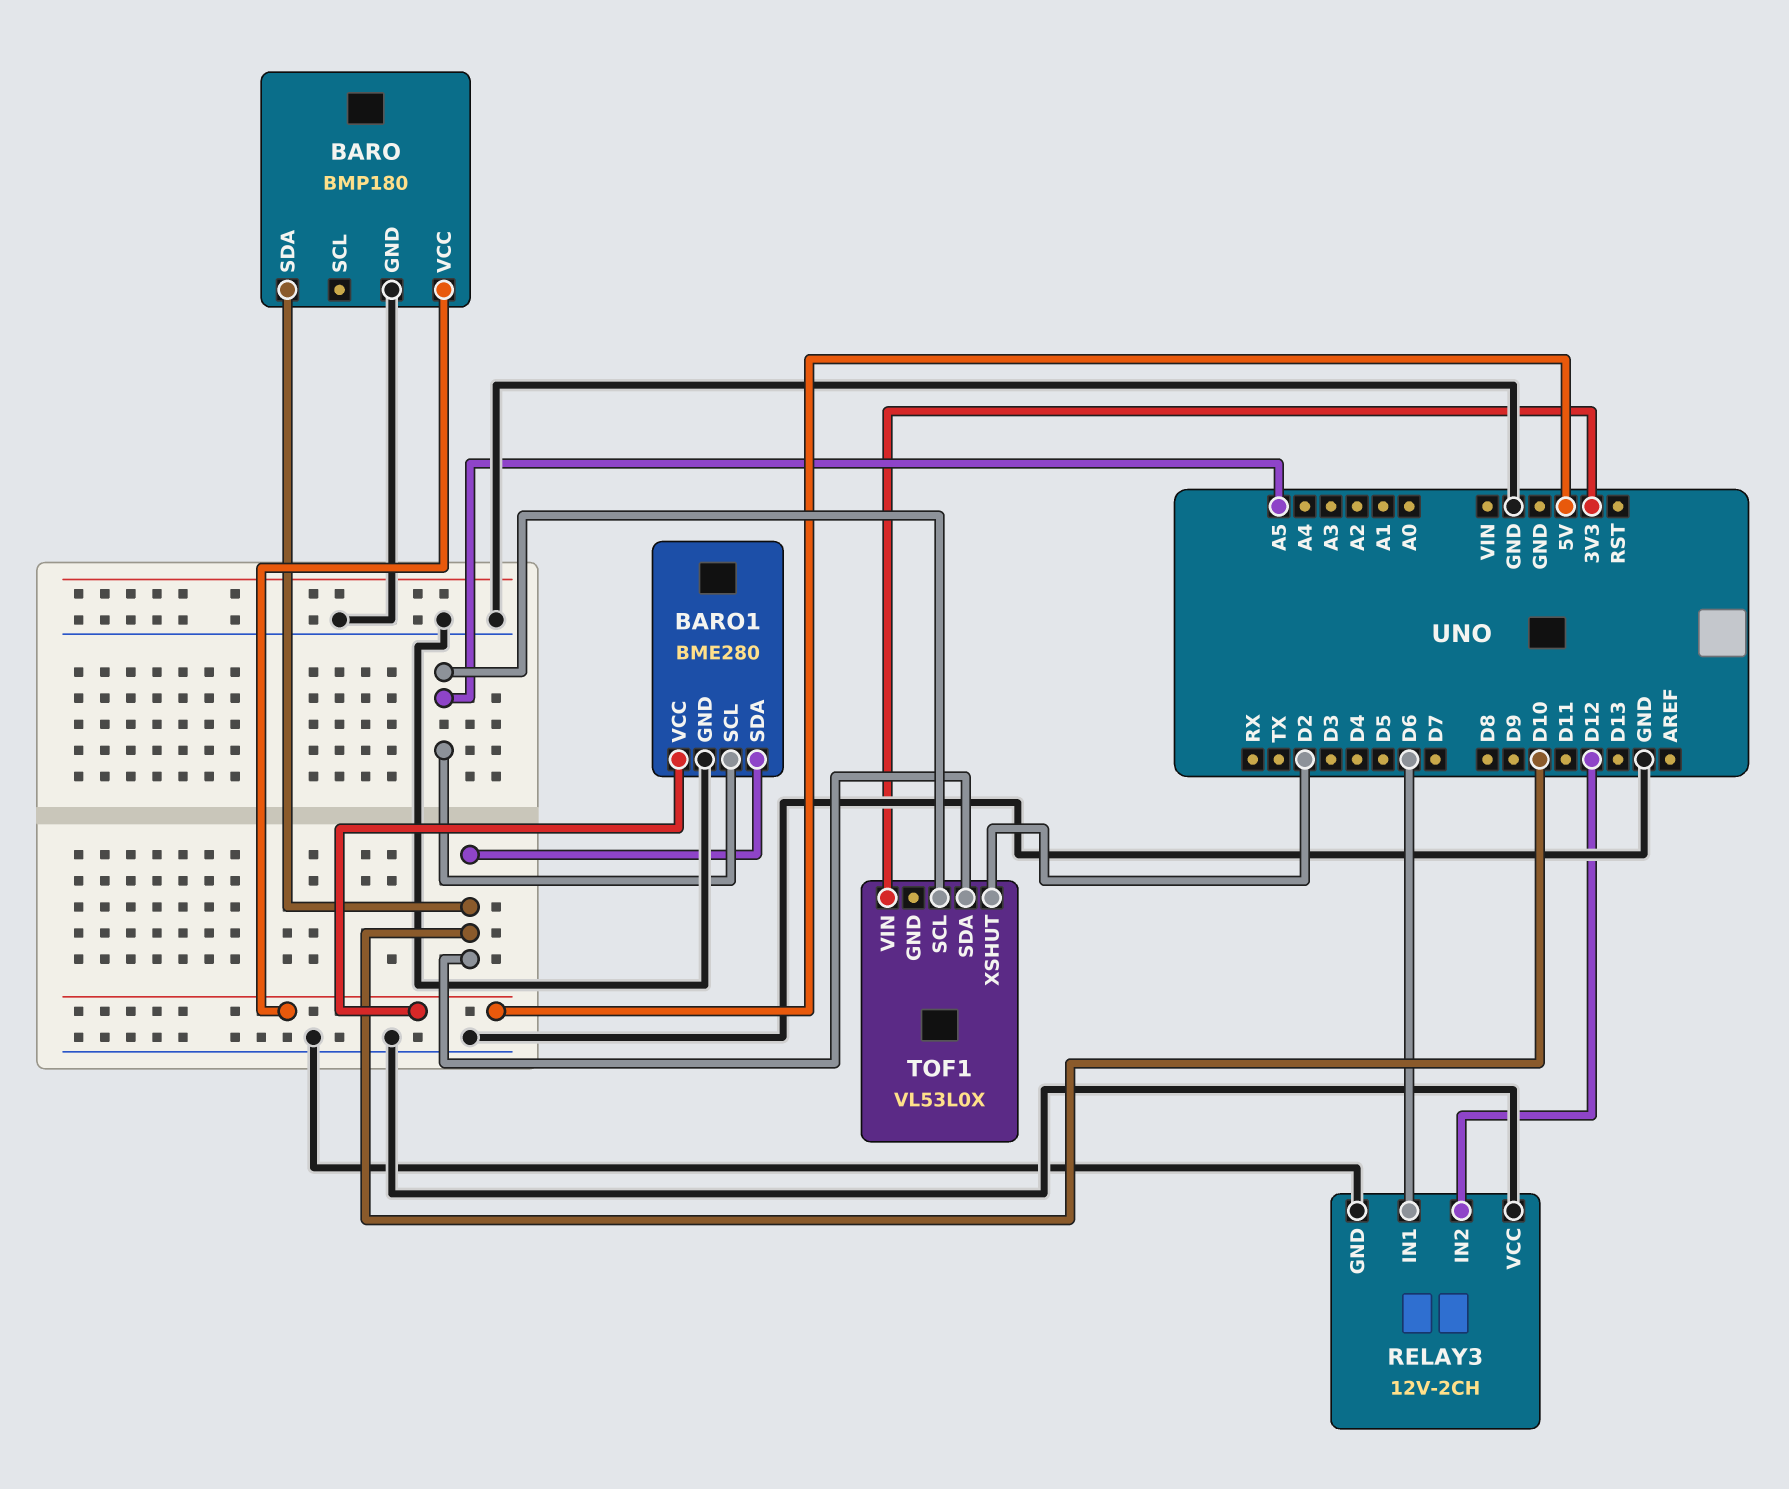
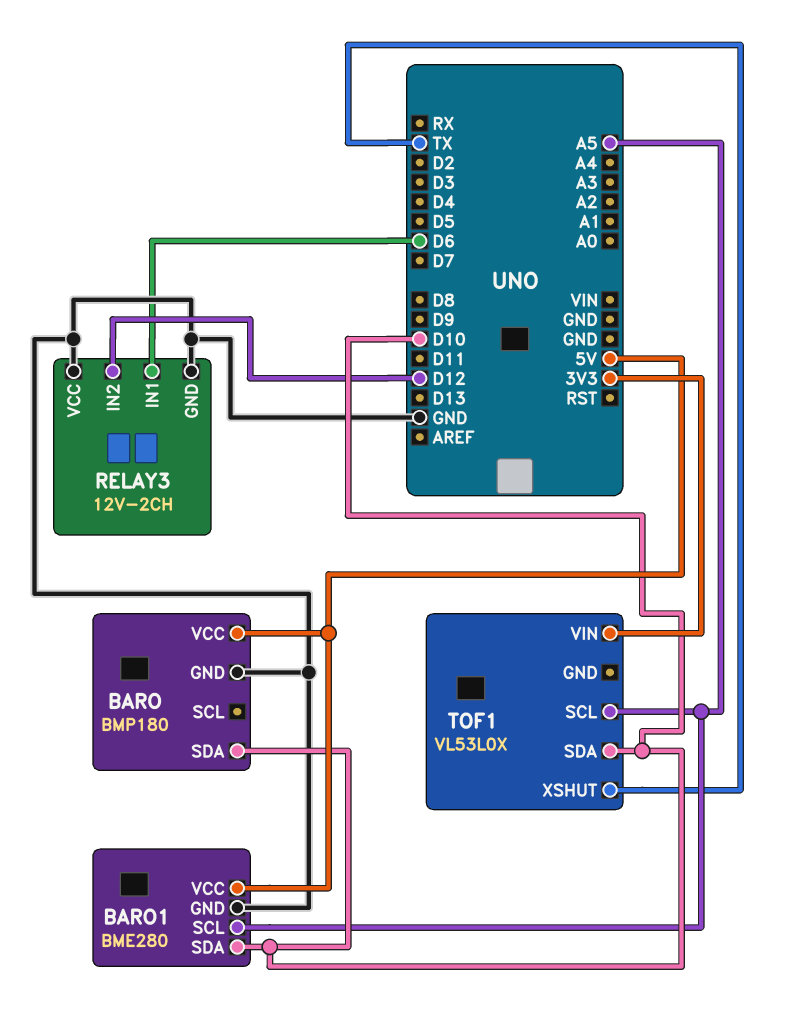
TOF1 pin XSHUT: D2 -> TX

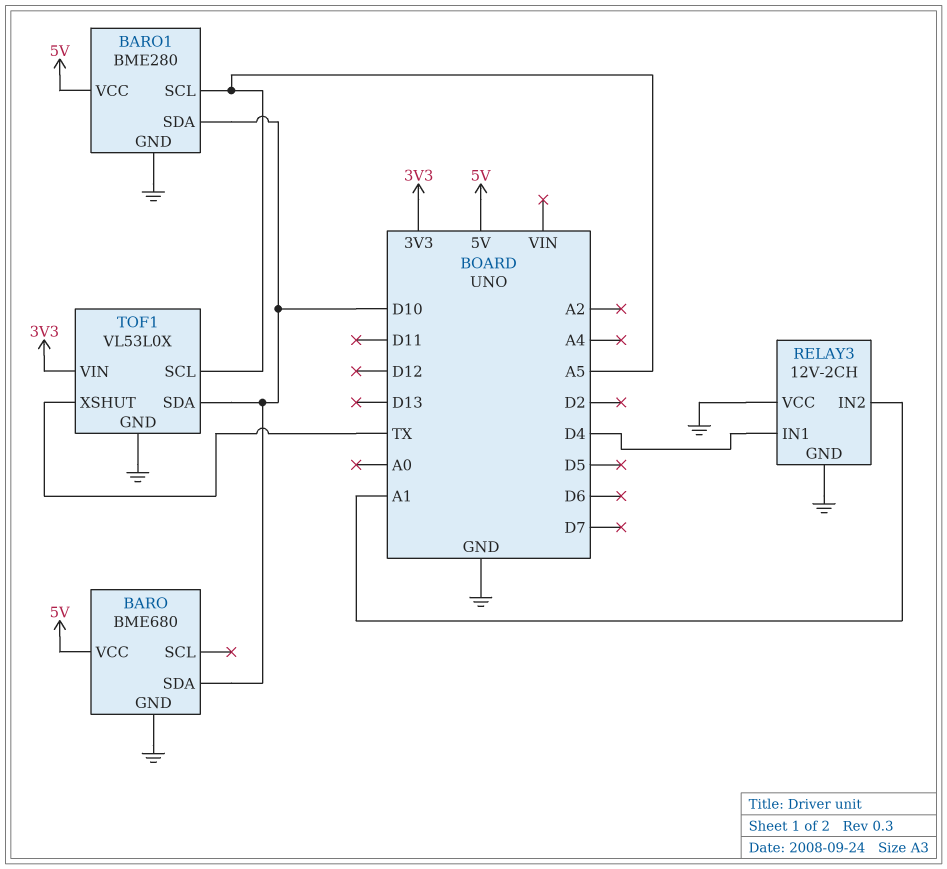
BARO: BMP180 -> BME680
RELAY3 pin IN1: D6 -> D4
RELAY3 pin IN2: D12 -> A1
TOF1 pin GND: none -> GND

